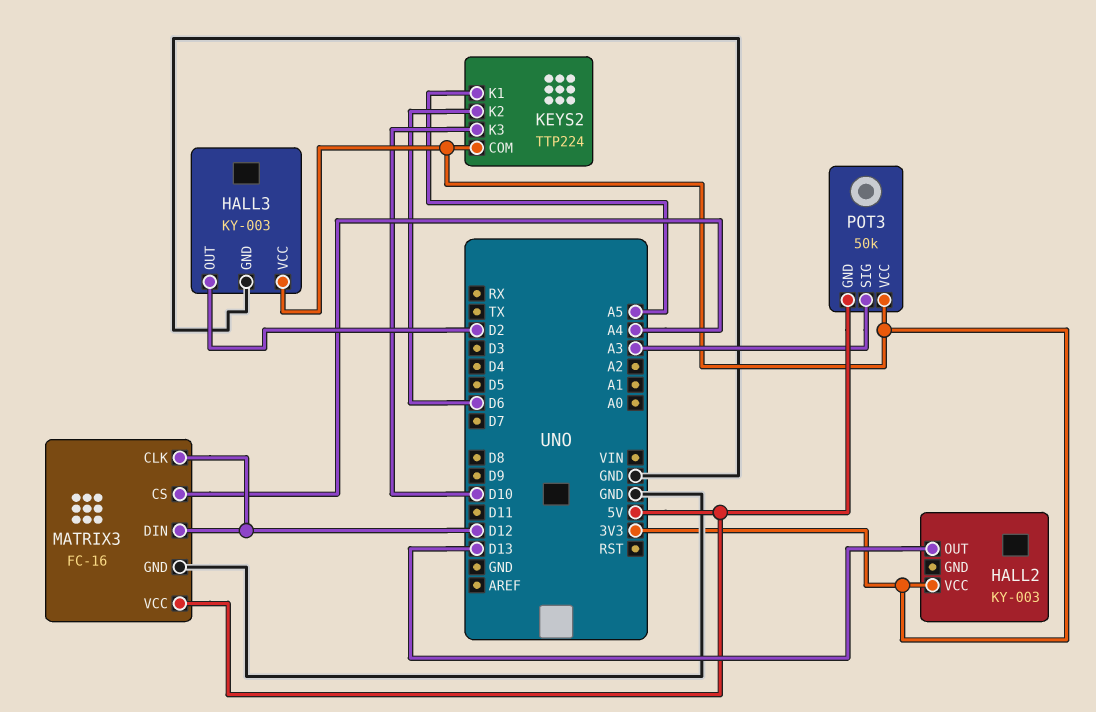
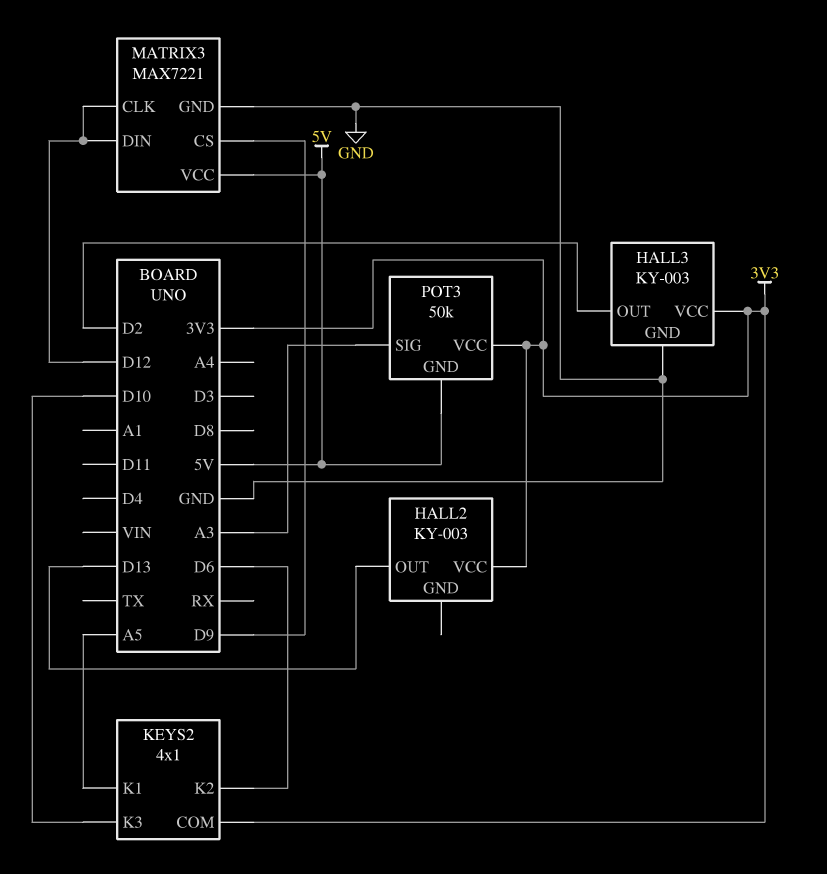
KEYS2: TTP224 -> 4x1
MATRIX3: FC-16 -> MAX7221
MATRIX3 pin CS: A4 -> D9

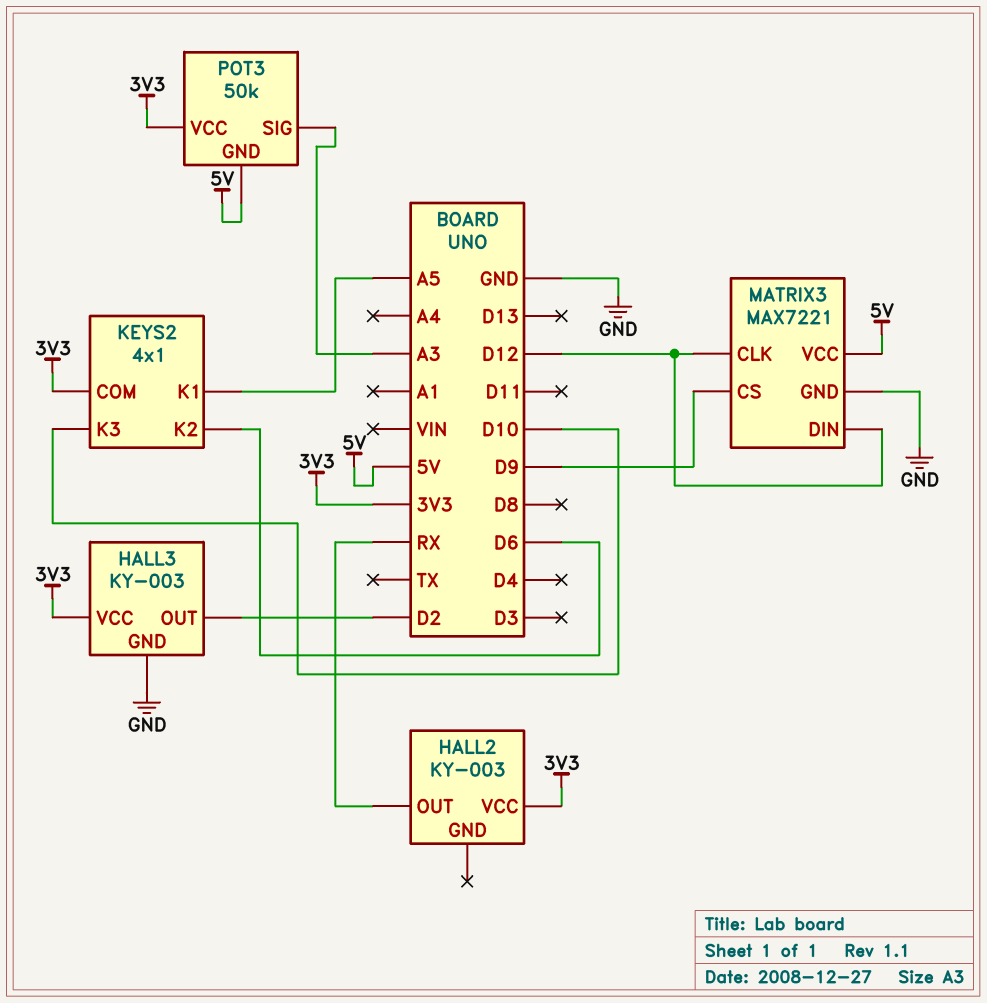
HALL2 pin OUT: D13 -> RX

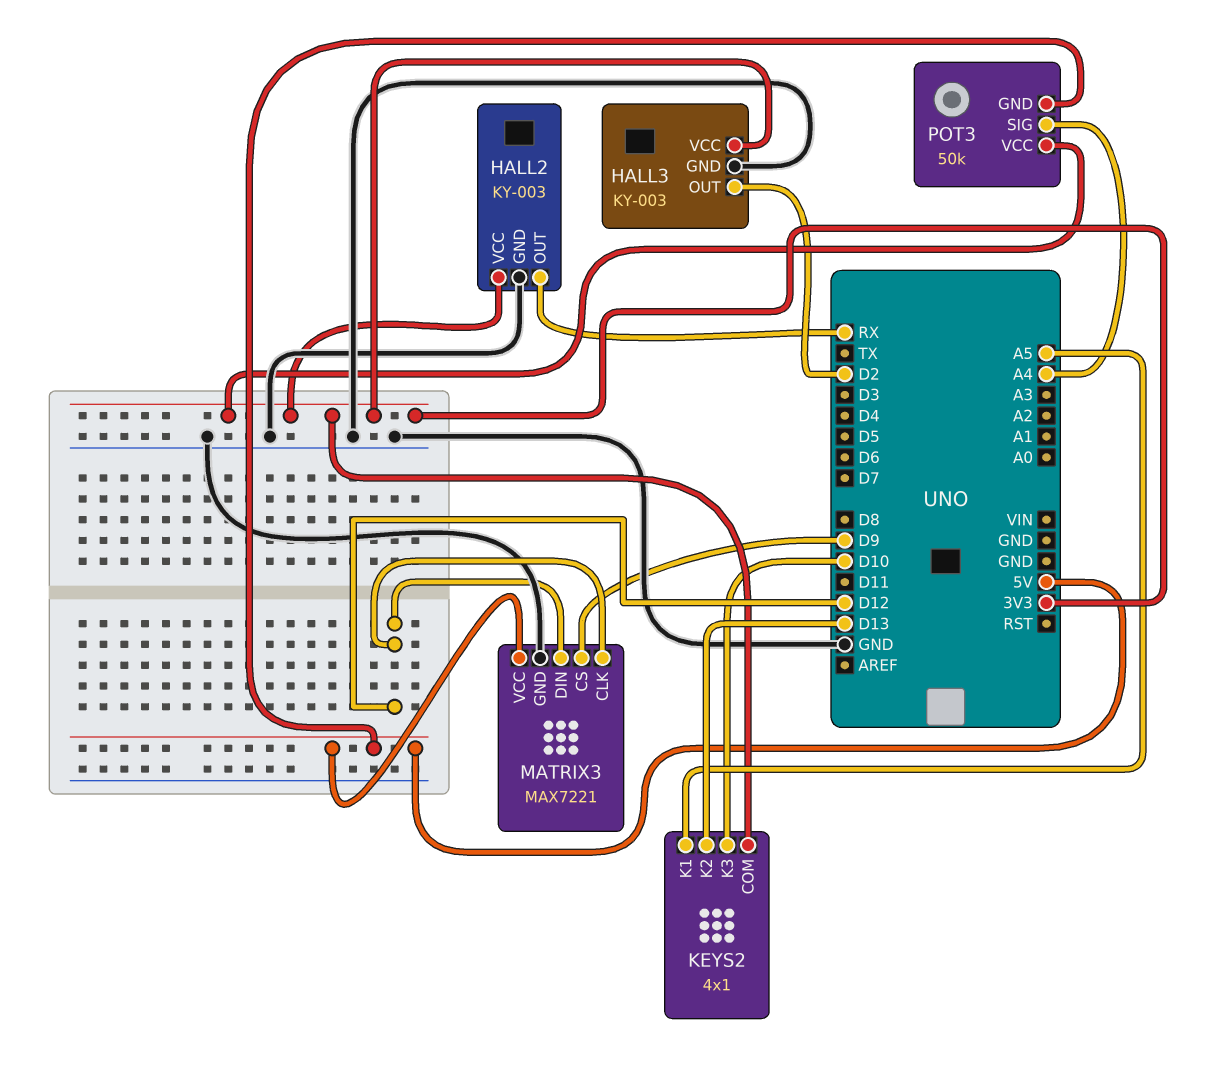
HALL2 pin GND: none -> GND
KEYS2 pin K2: D6 -> D13
POT3 pin SIG: A3 -> A4

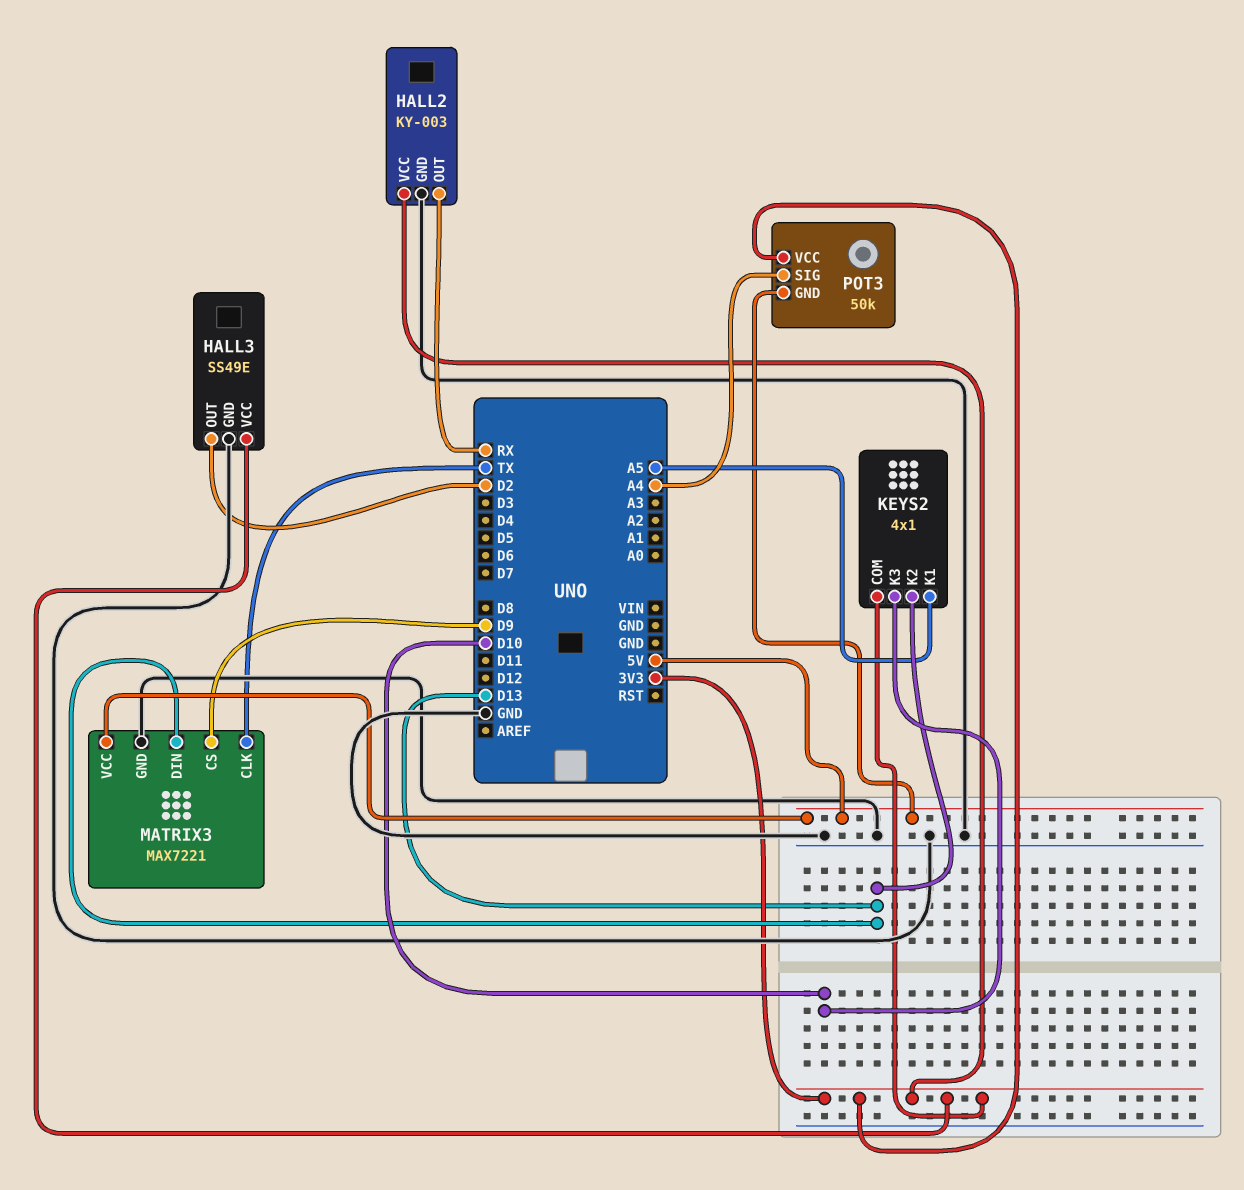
HALL3: KY-003 -> SS49E
MATRIX3 pin CLK: D12 -> TX
MATRIX3 pin DIN: D12 -> D13

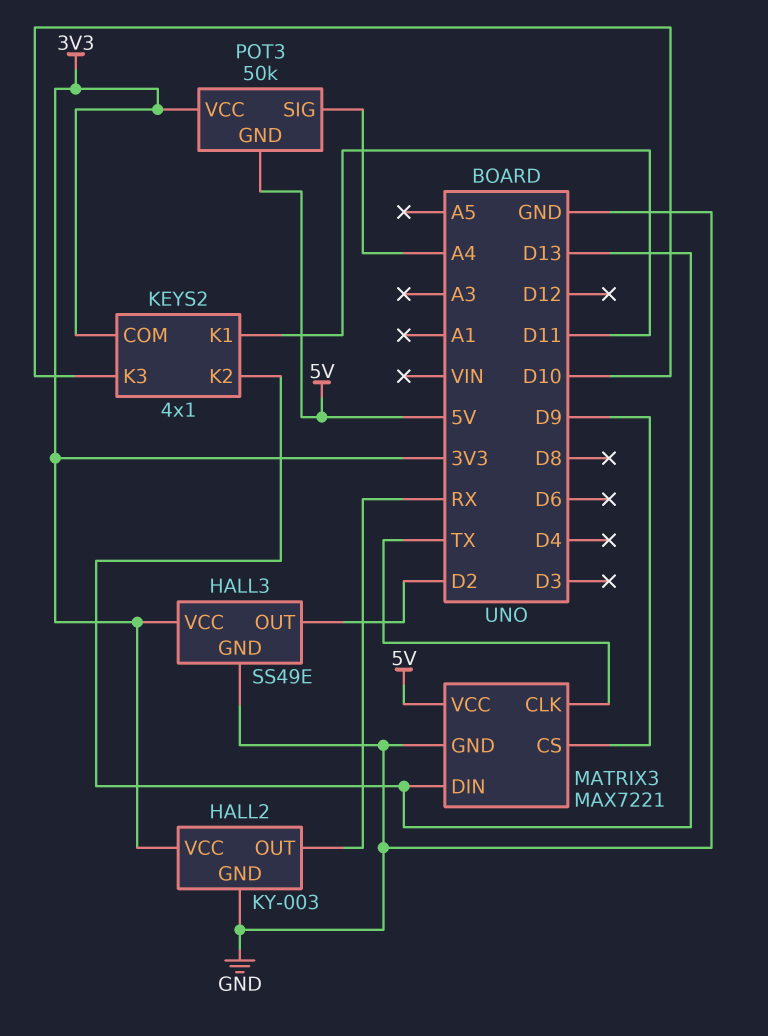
KEYS2 pin K1: A5 -> D11

